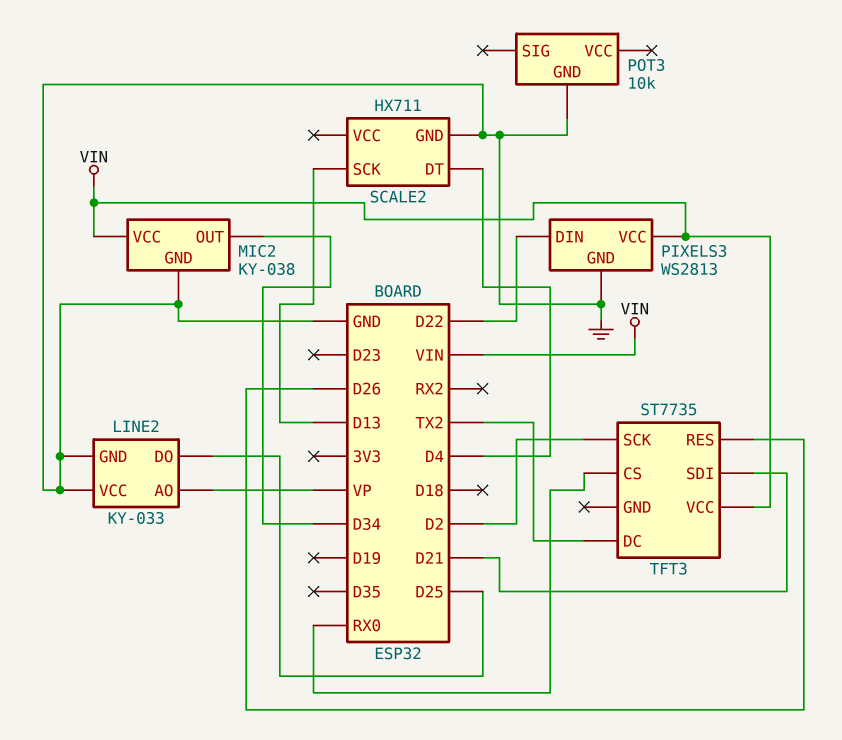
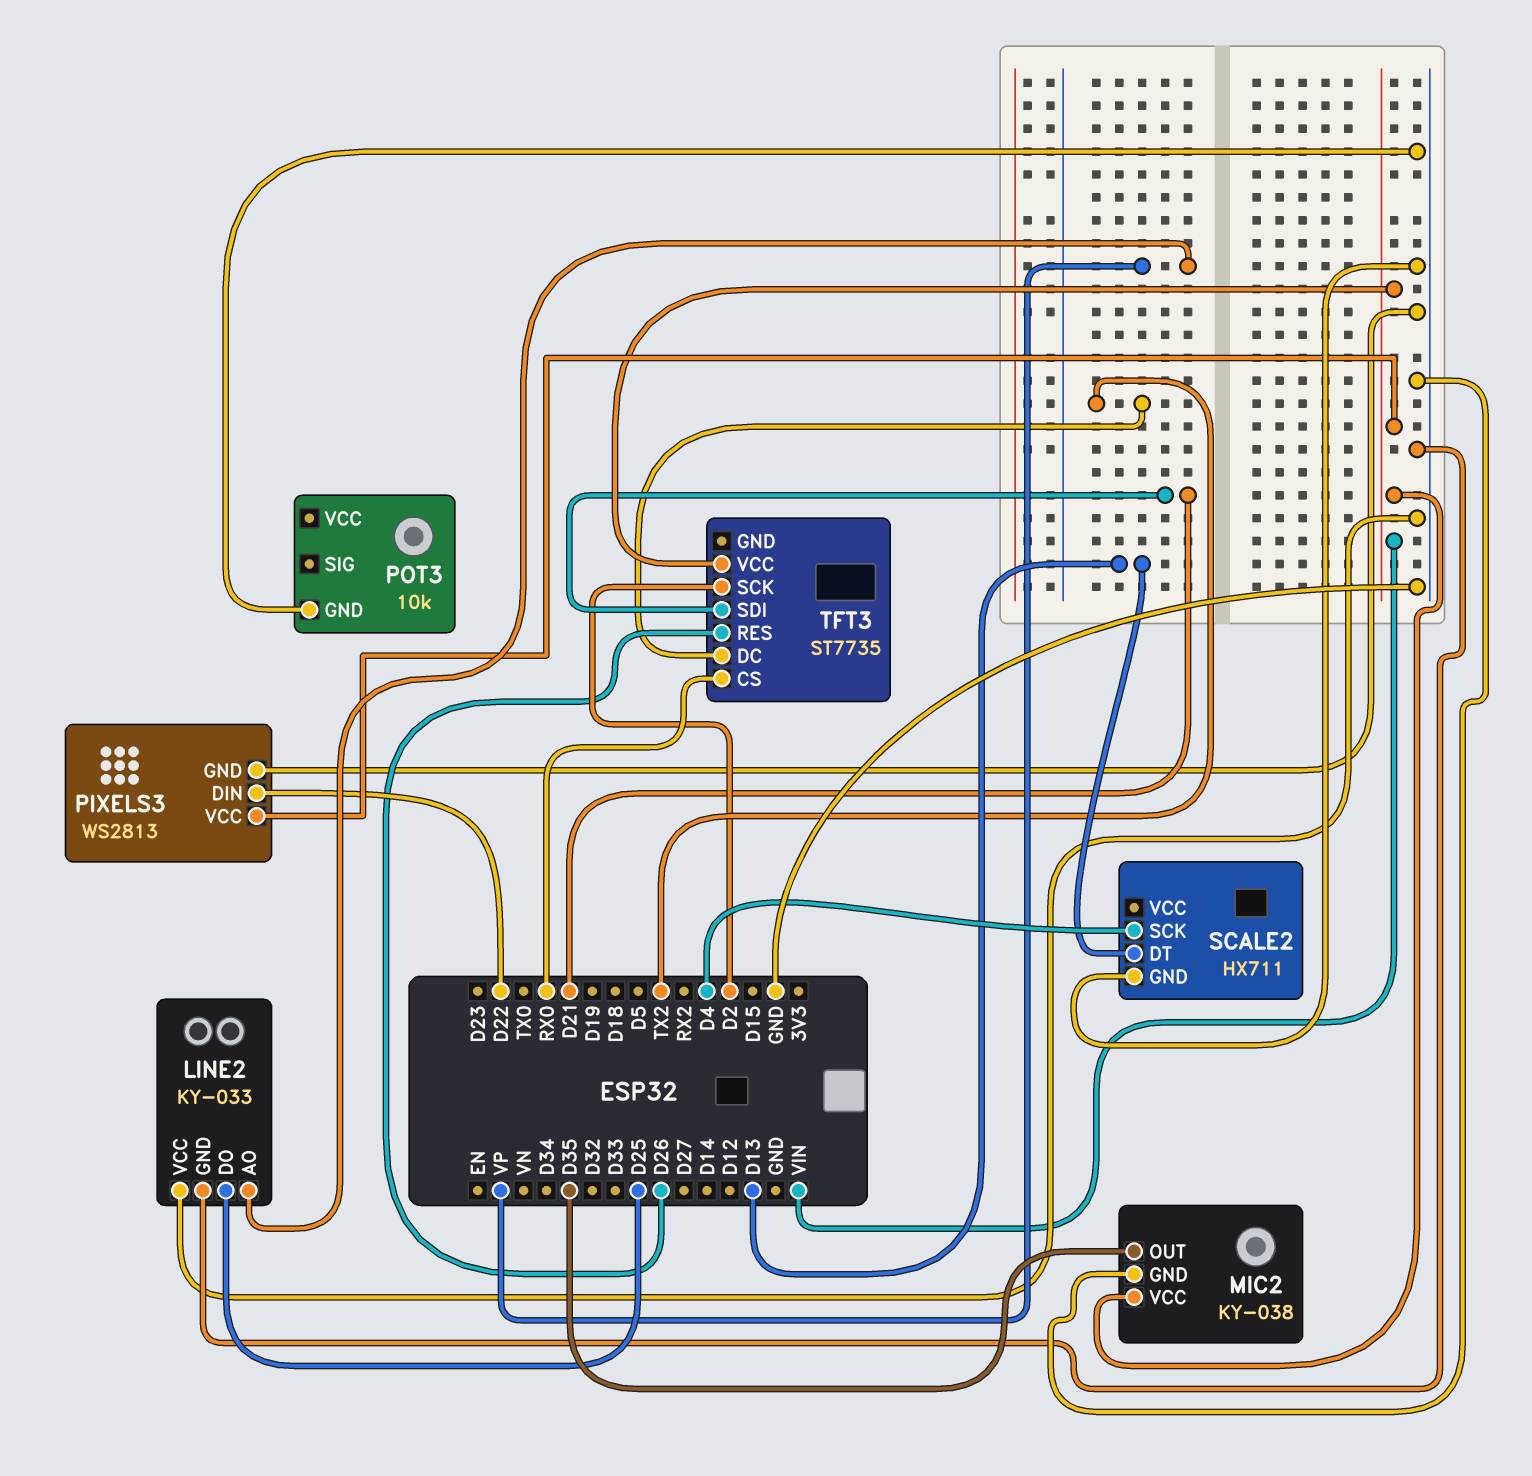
MIC2 pin OUT: D34 -> D35
SCALE2 pin DT: D4 -> D13
SCALE2 pin SCK: D13 -> D4

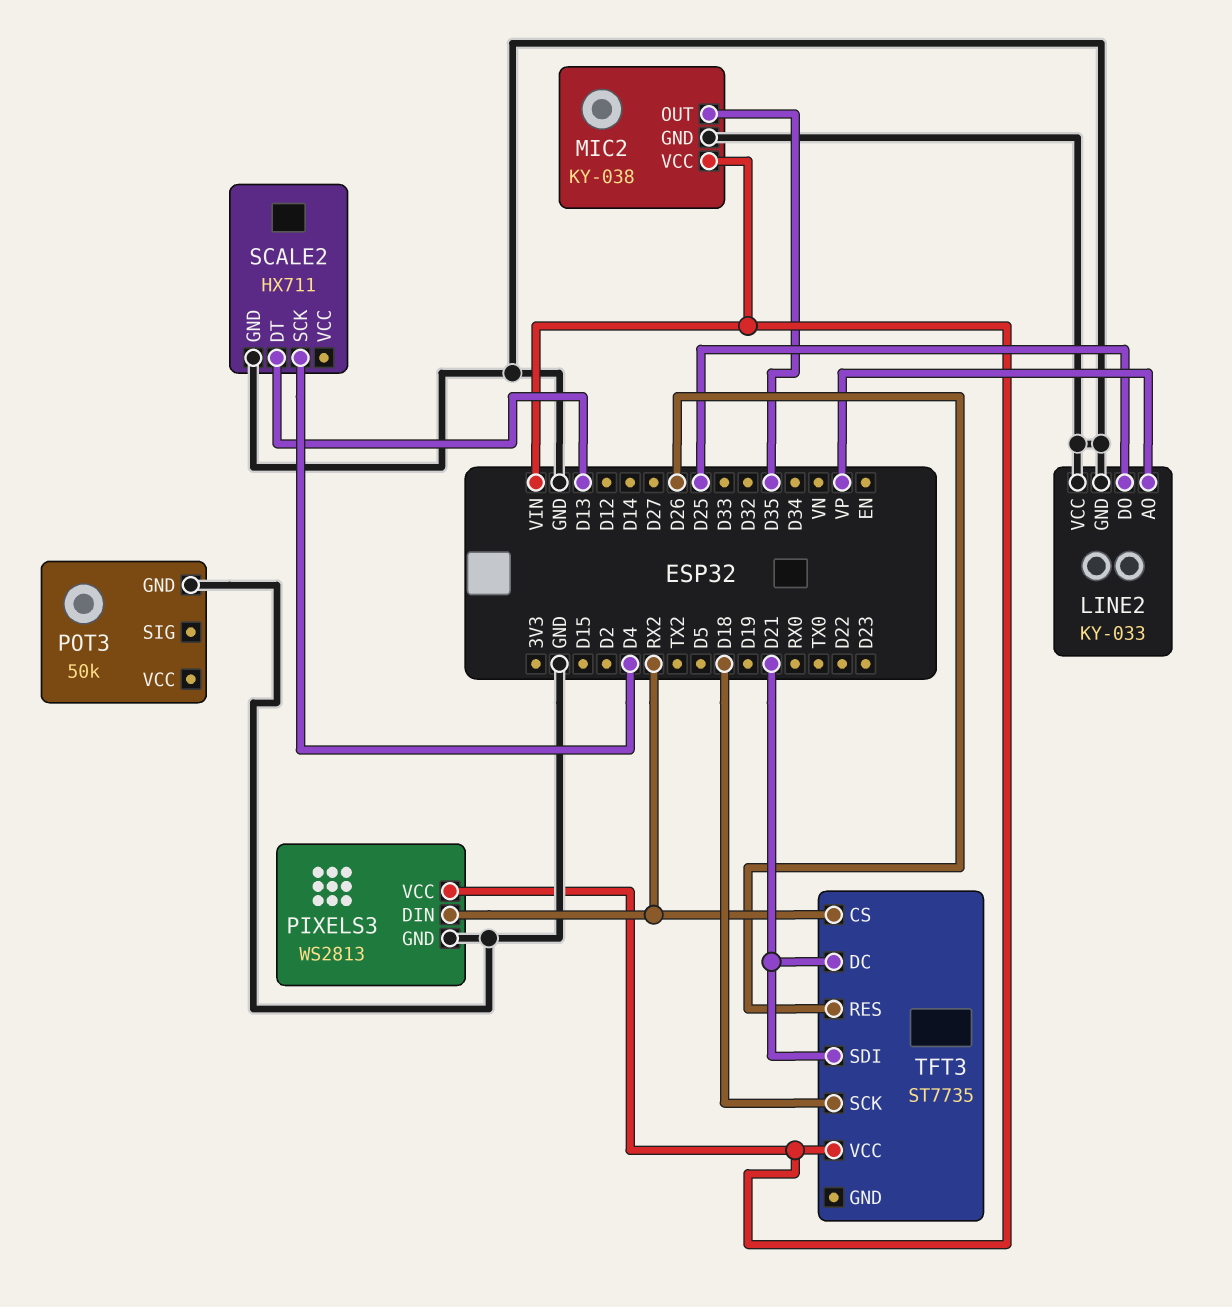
PIXELS3 pin DIN: D22 -> RX2
POT3: 10k -> 50k
TFT3 pin CS: RX0 -> RX2
TFT3 pin DC: TX2 -> D21
TFT3 pin SCK: D2 -> D18

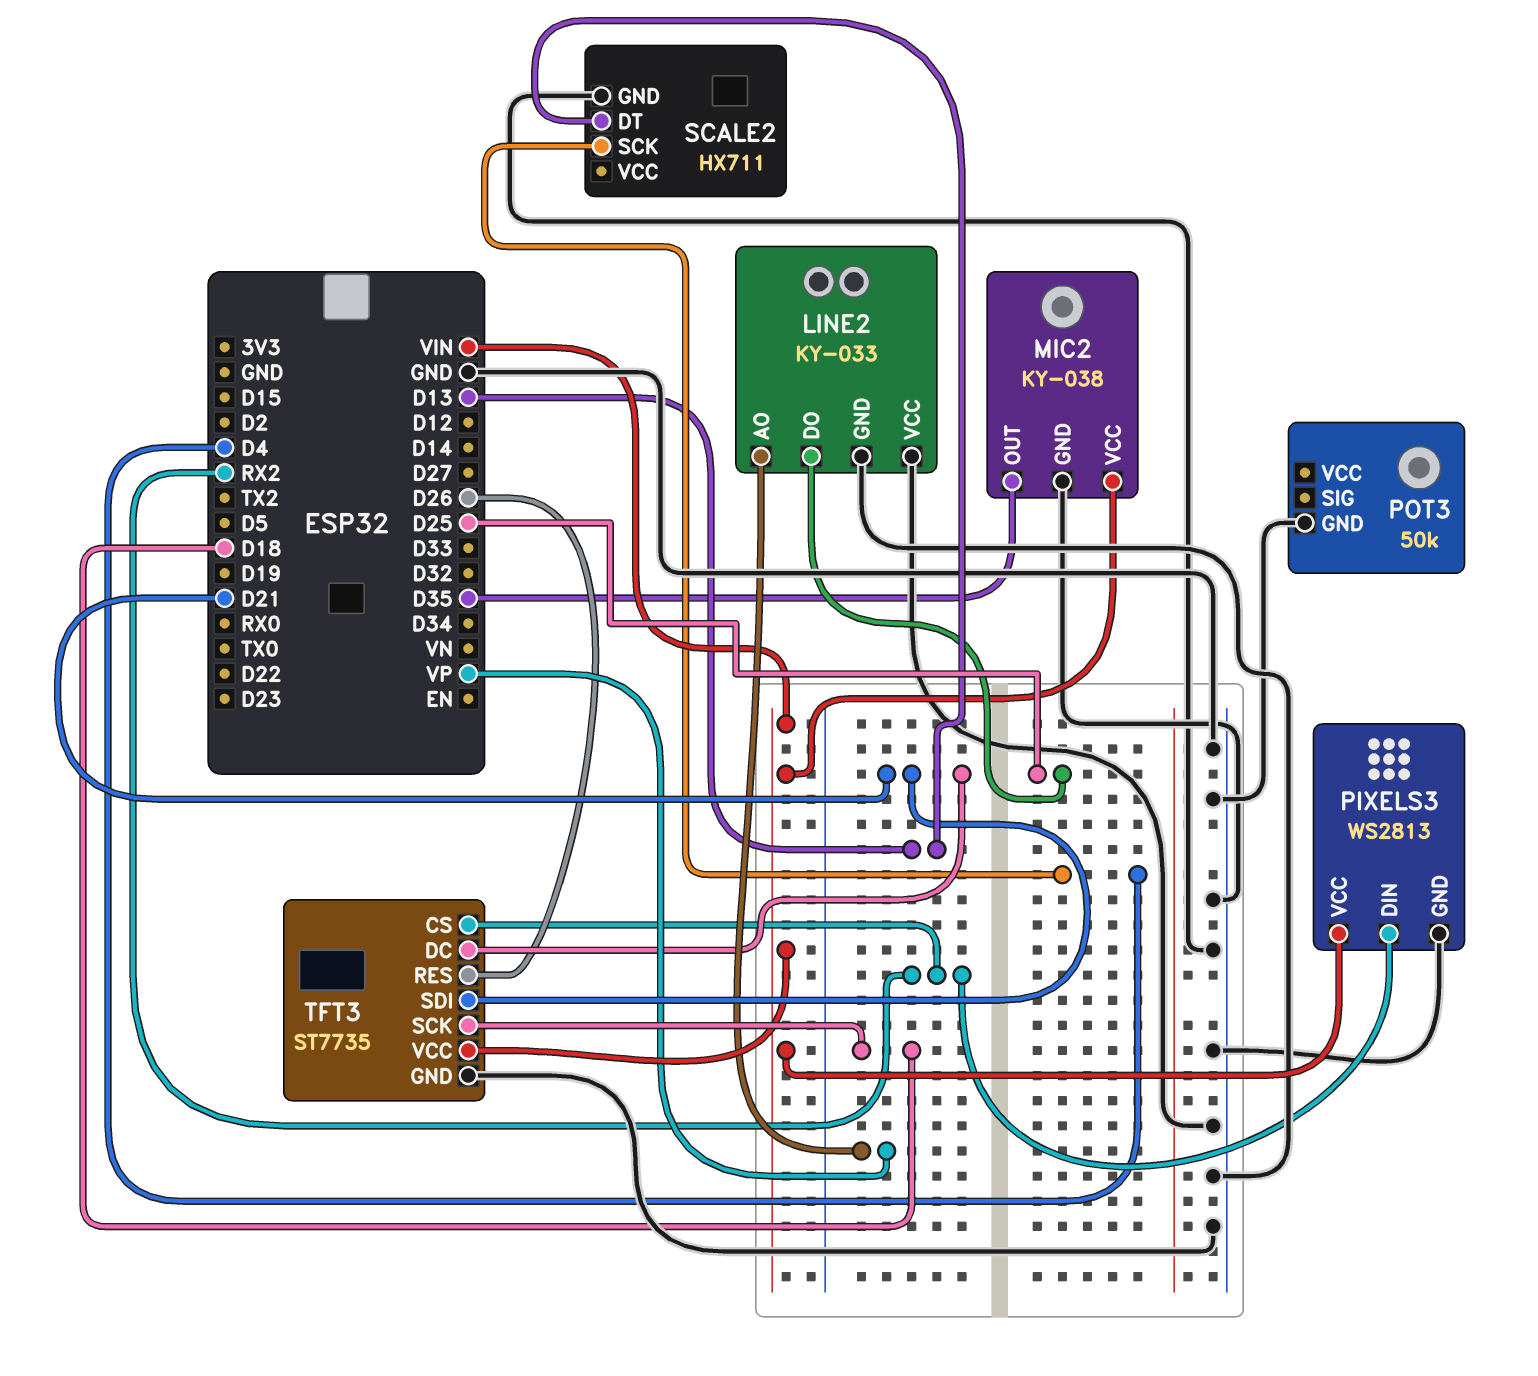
TFT3 pin GND: none -> GND

